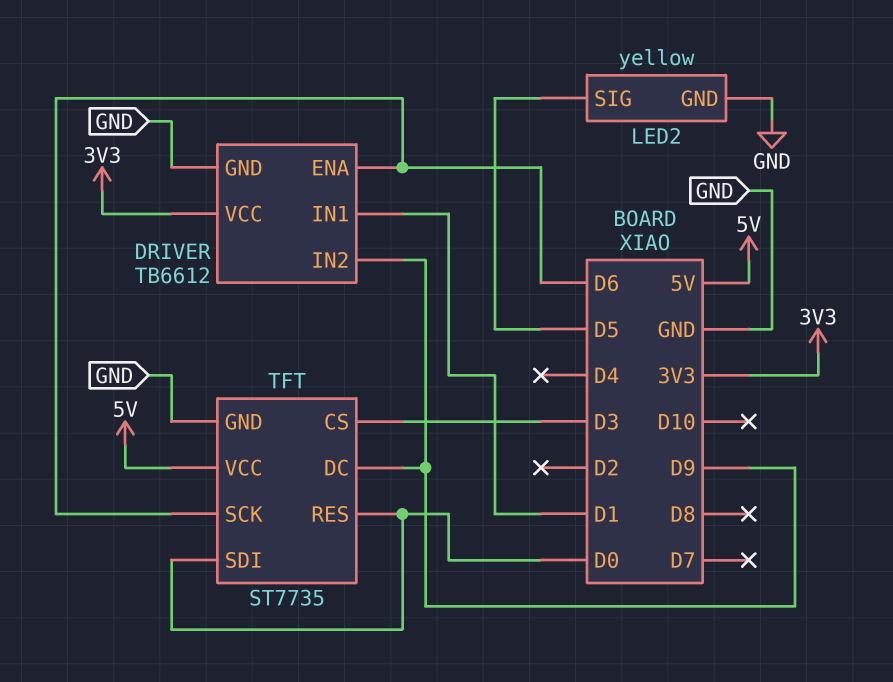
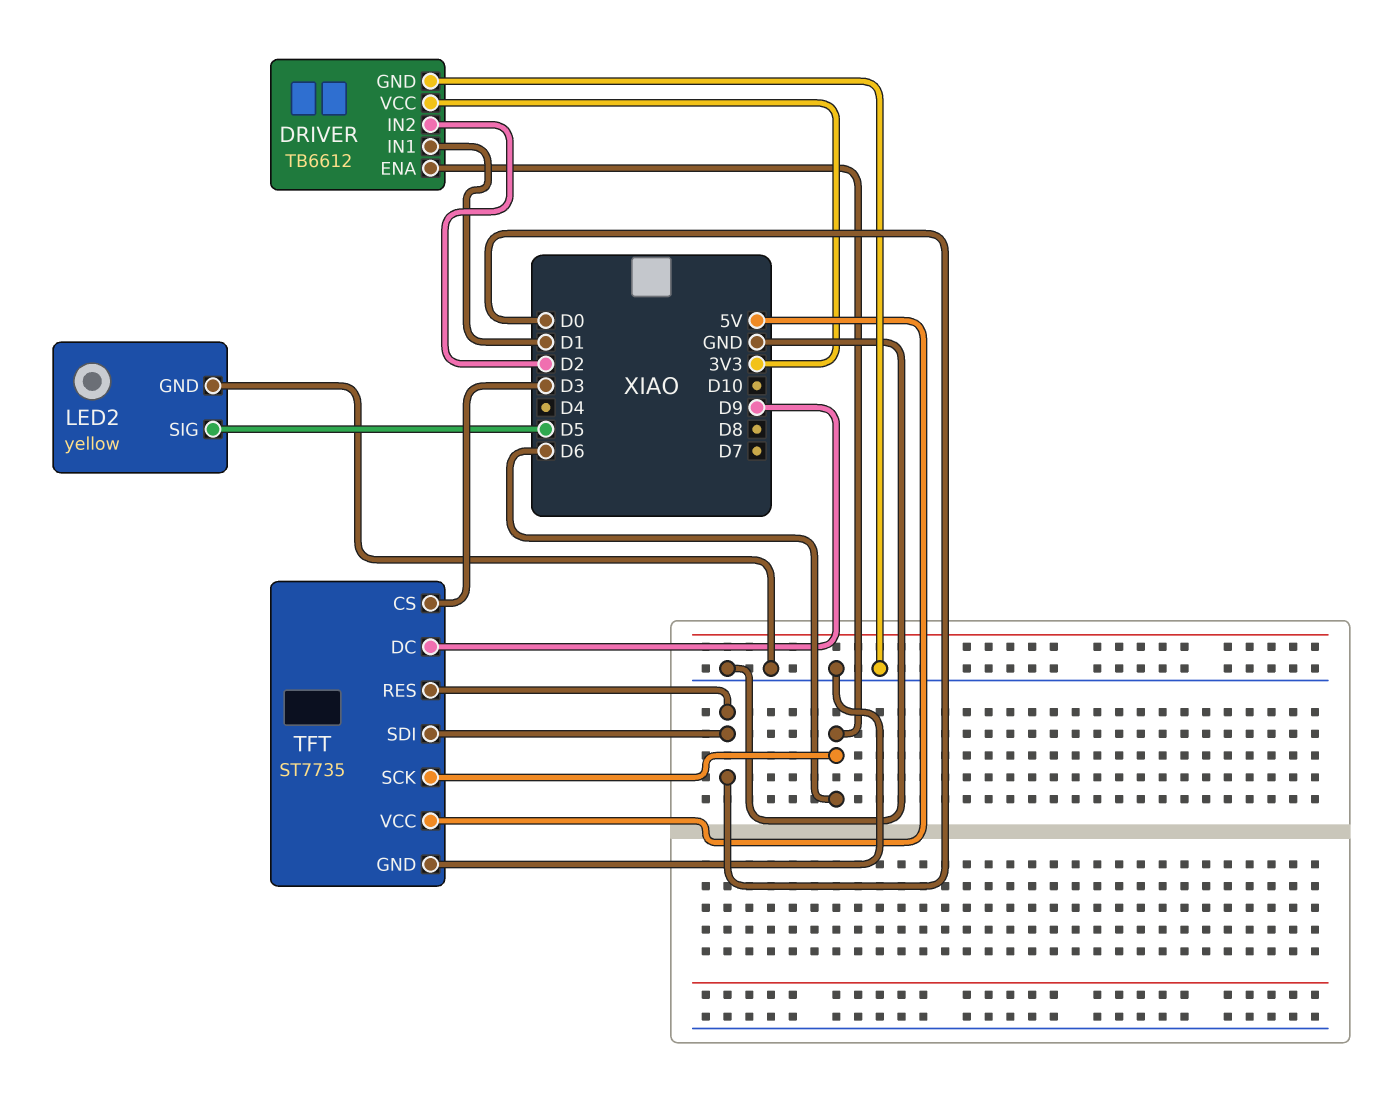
DRIVER pin IN2: D9 -> D2

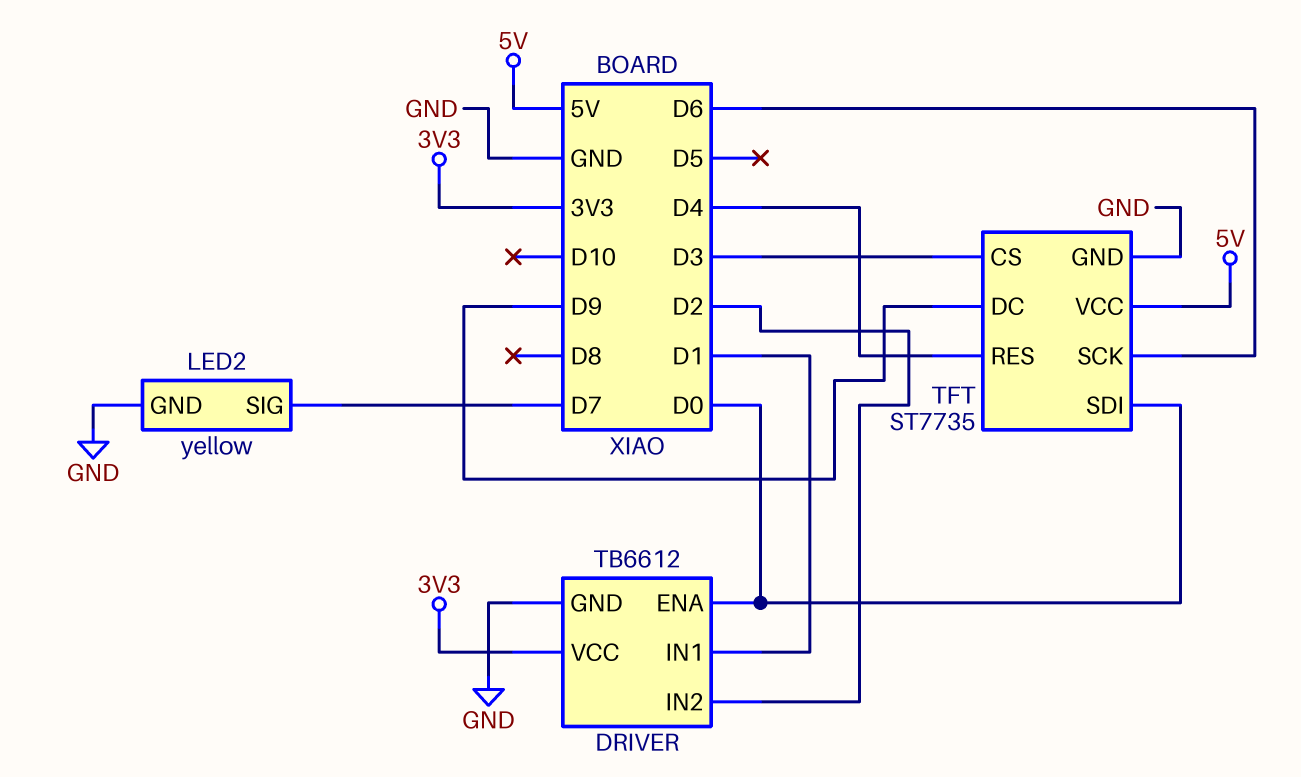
DRIVER pin ENA: D6 -> D0
LED2 pin SIG: D5 -> D7
TFT pin RES: D0 -> D4

